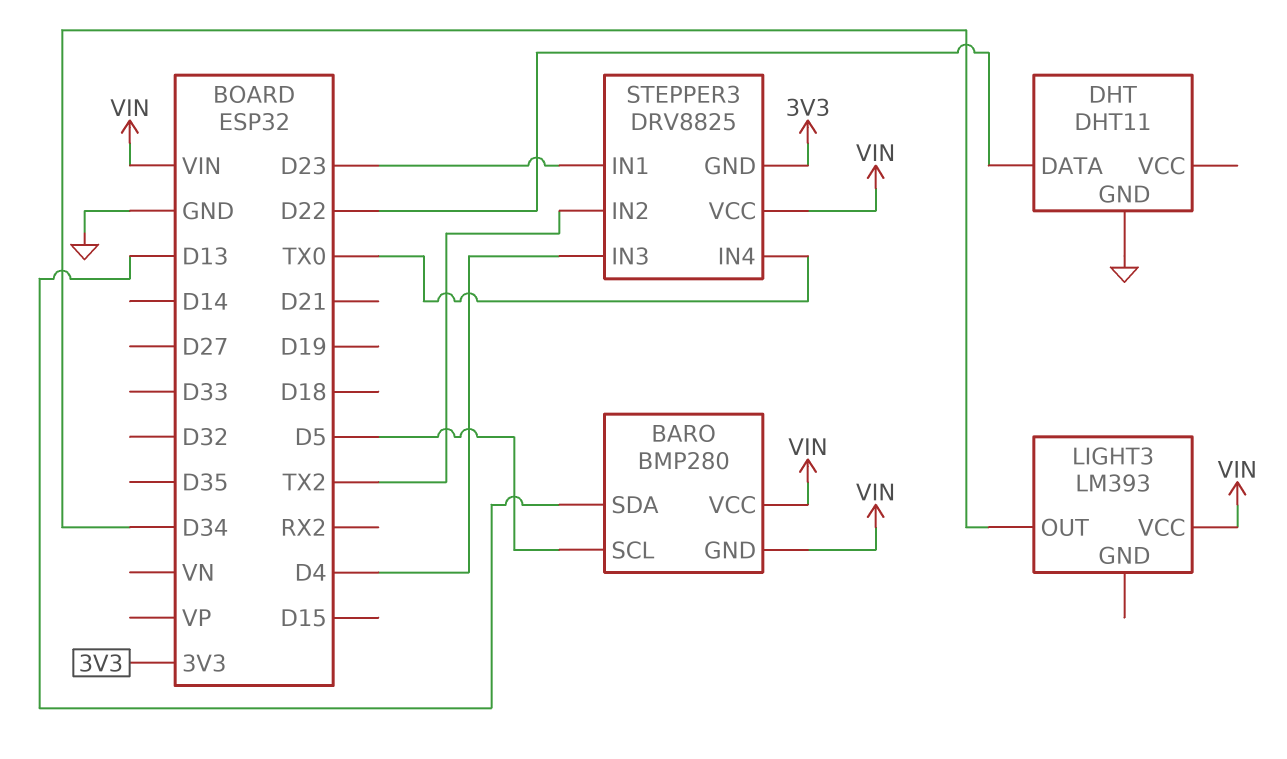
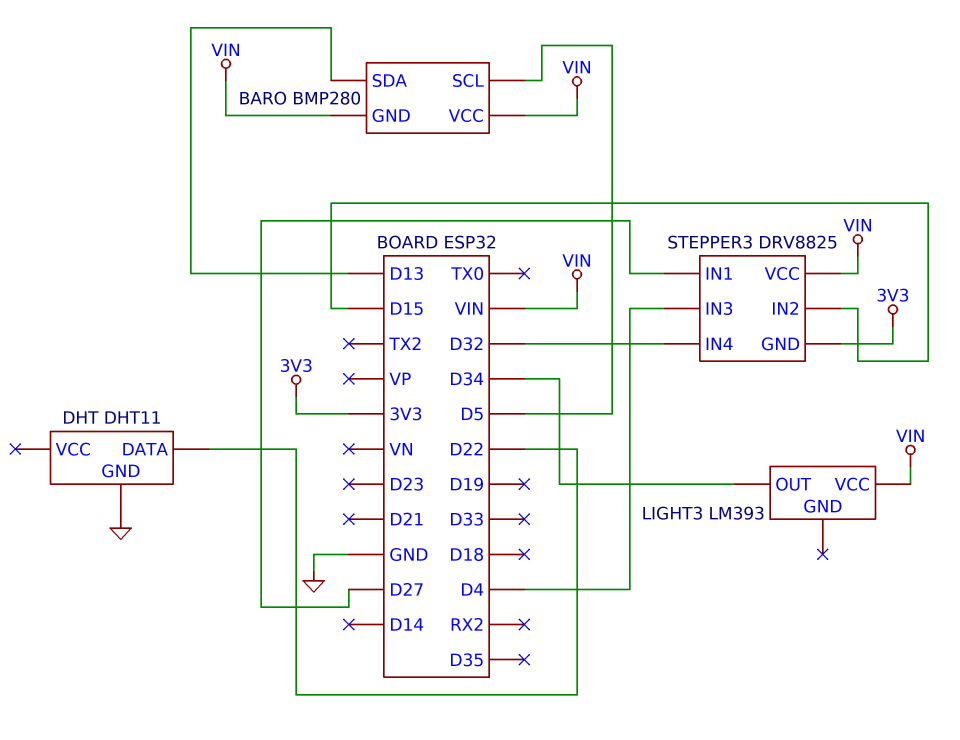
STEPPER3 pin IN1: D23 -> D27
STEPPER3 pin IN2: TX2 -> D15
STEPPER3 pin IN4: TX0 -> D32

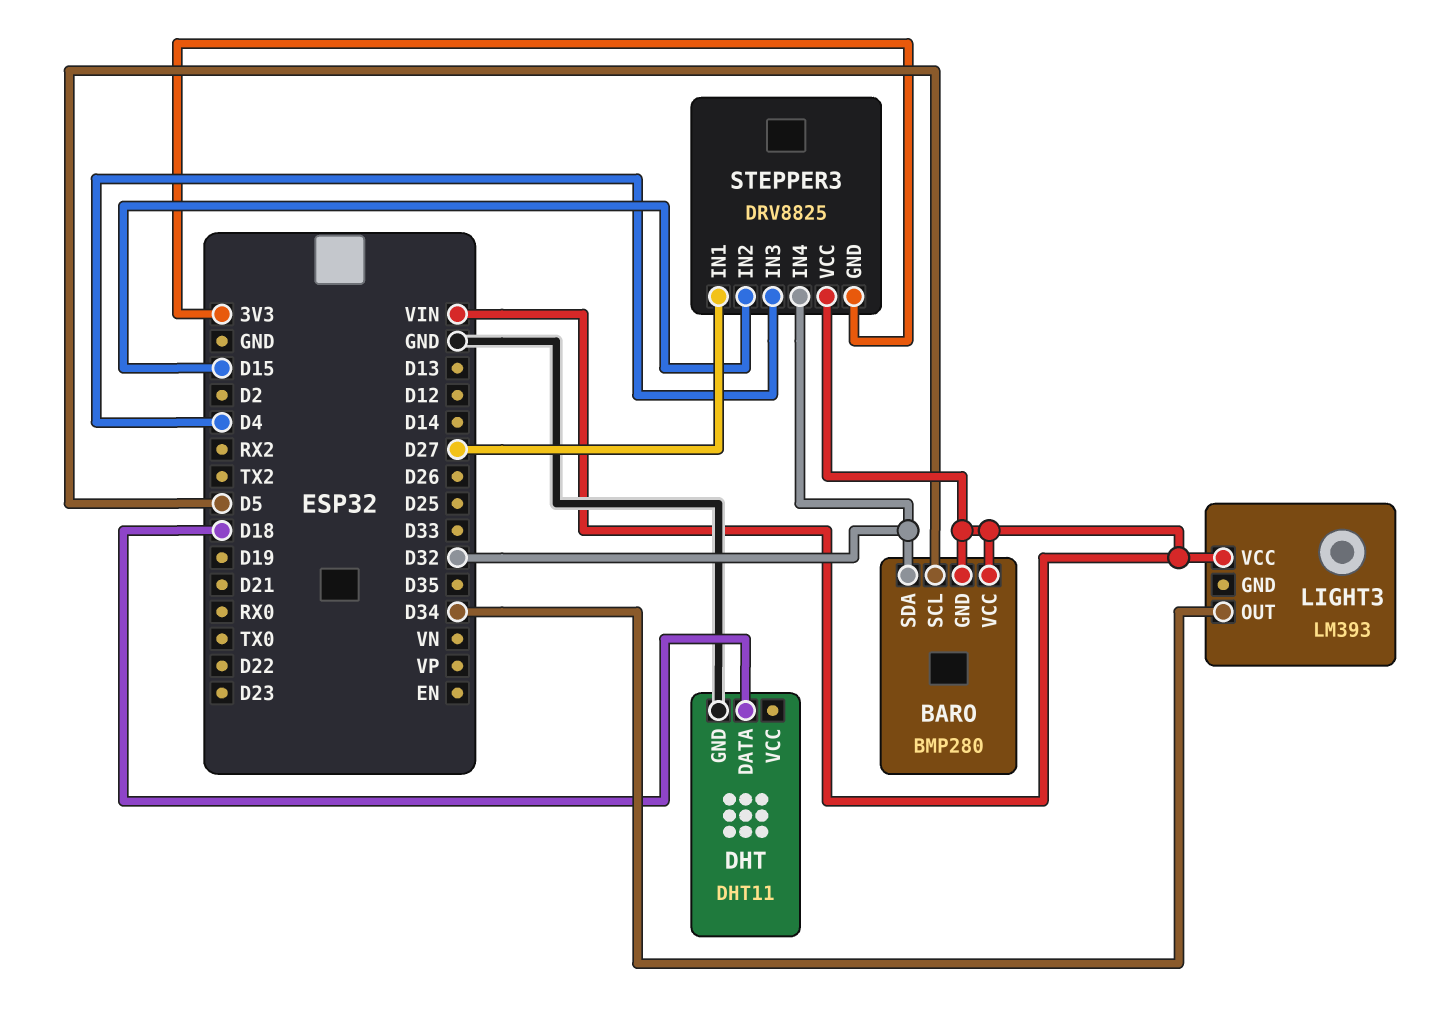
BARO pin SDA: D13 -> D32
DHT pin DATA: D22 -> D18

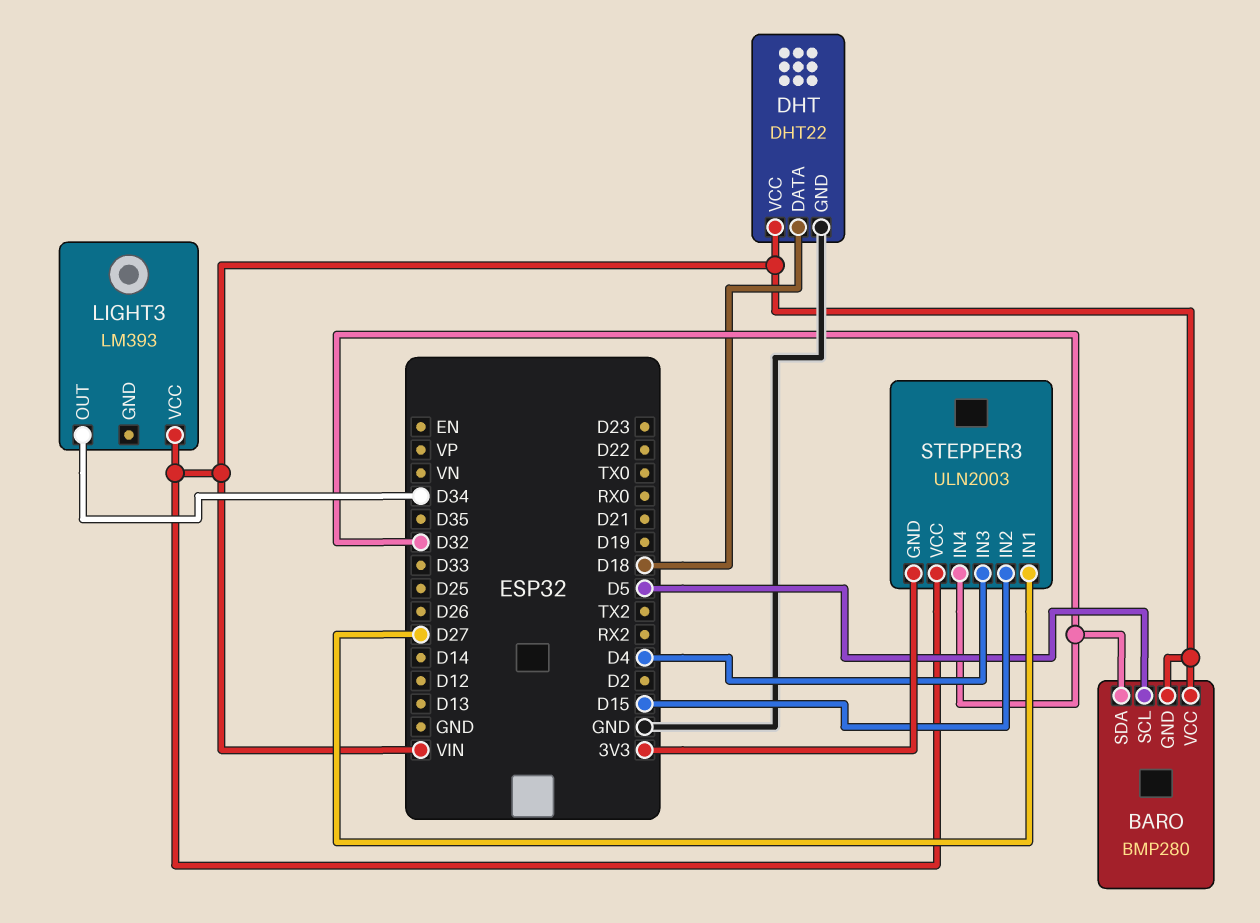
DHT: DHT11 -> DHT22
DHT pin VCC: none -> VIN
STEPPER3: DRV8825 -> ULN2003

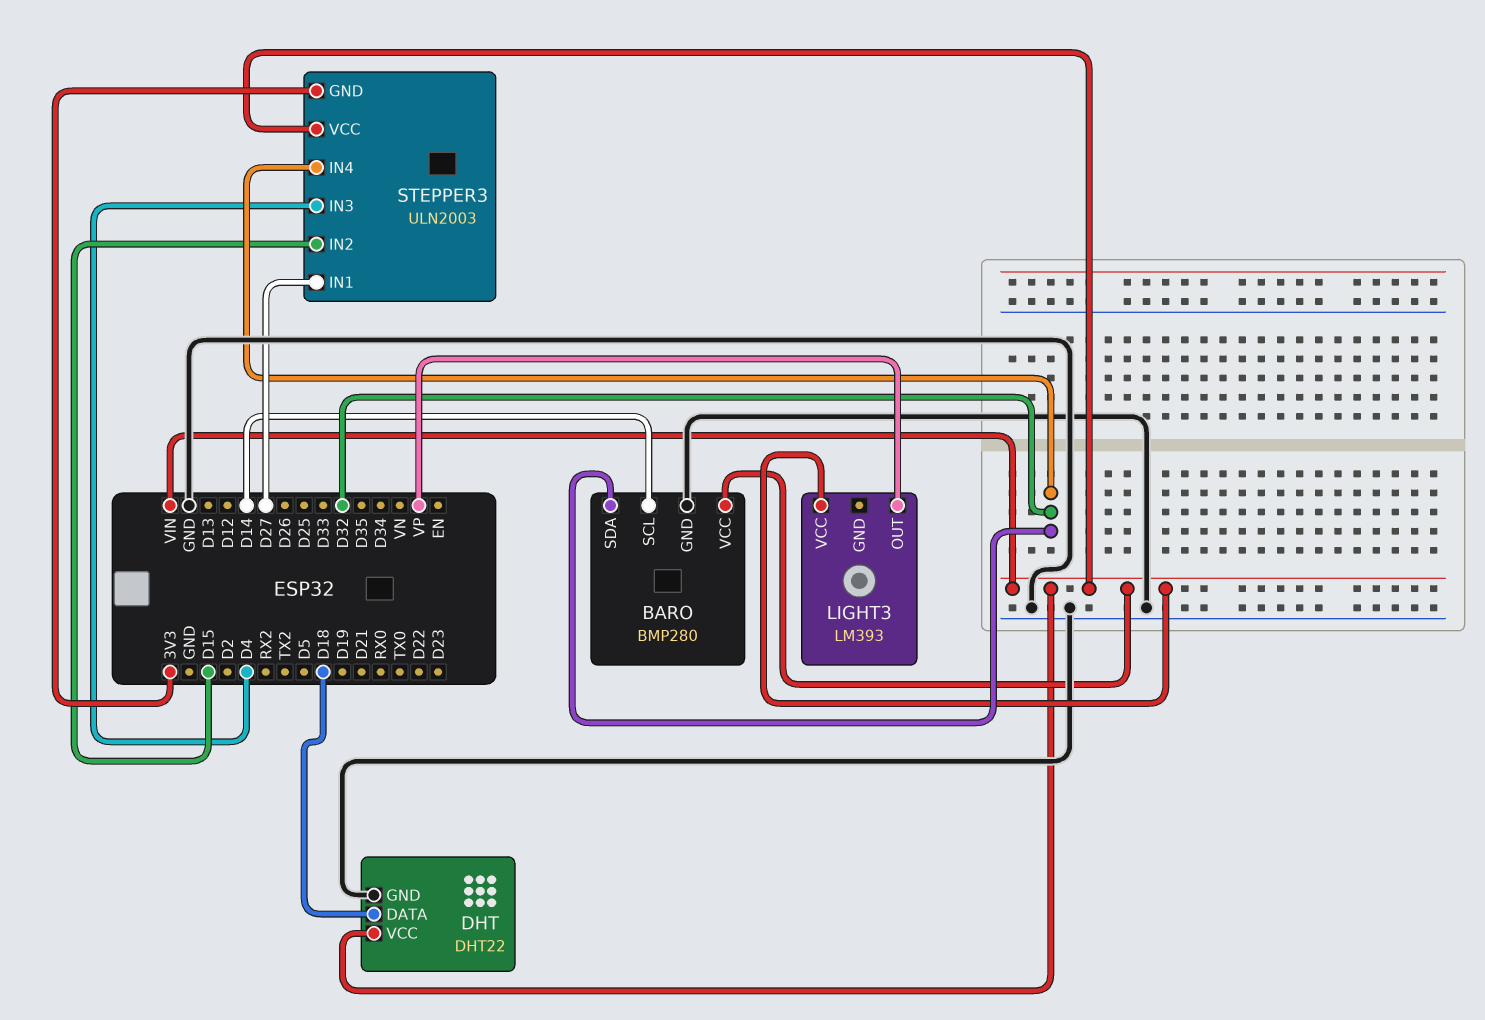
BARO pin GND: VIN -> GND
BARO pin SCL: D5 -> D14
LIGHT3 pin OUT: D34 -> VP

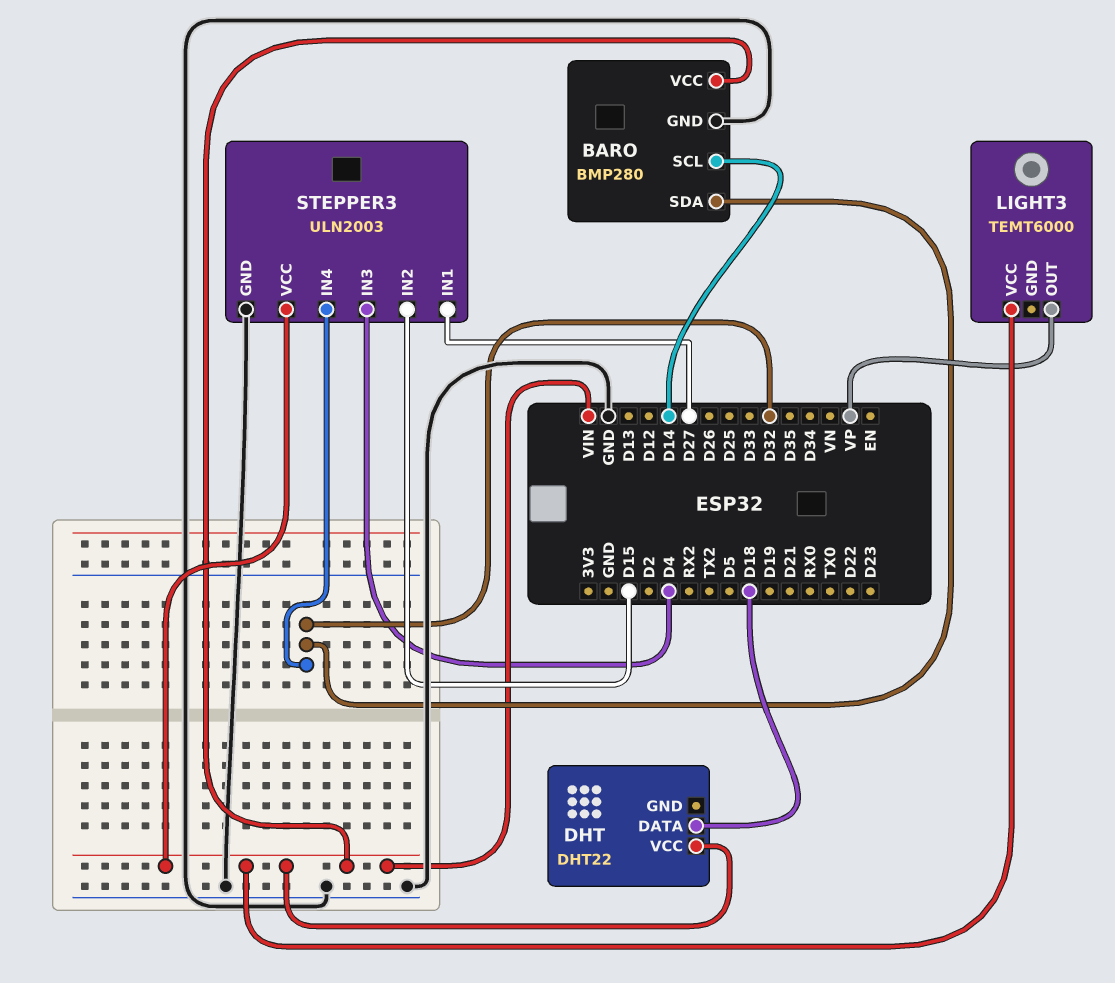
DHT pin GND: GND -> none
LIGHT3: LM393 -> TEMT6000
STEPPER3 pin GND: 3V3 -> GND

